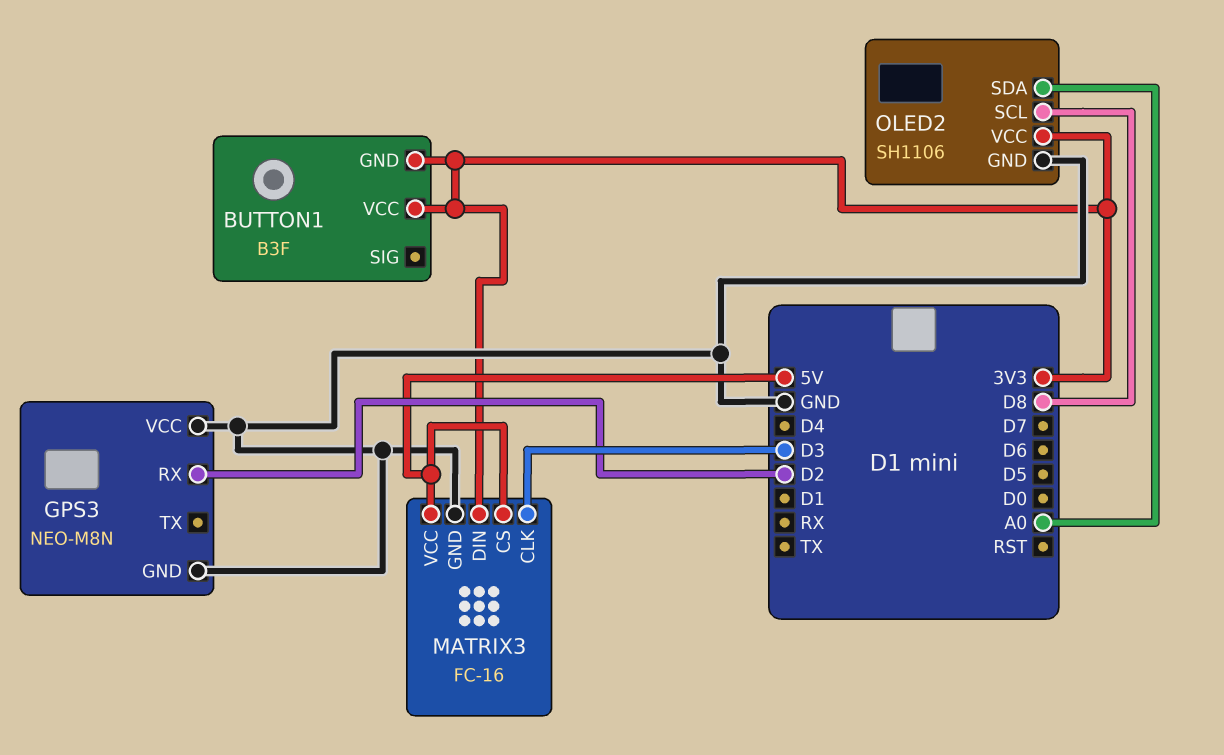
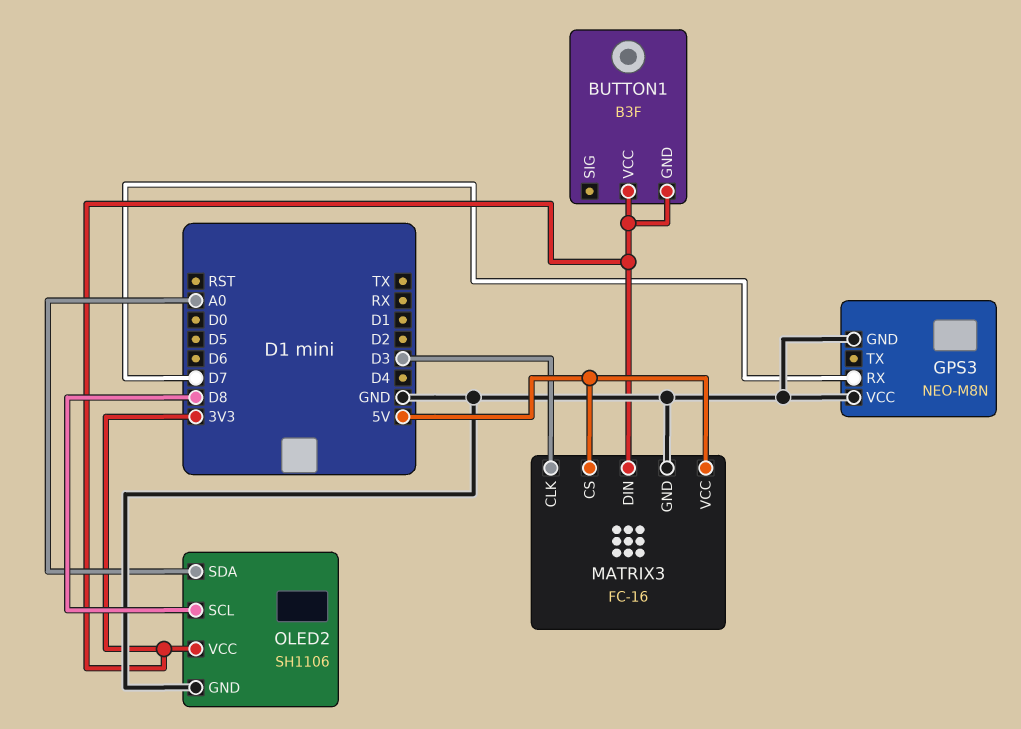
GPS3 pin RX: D2 -> D7

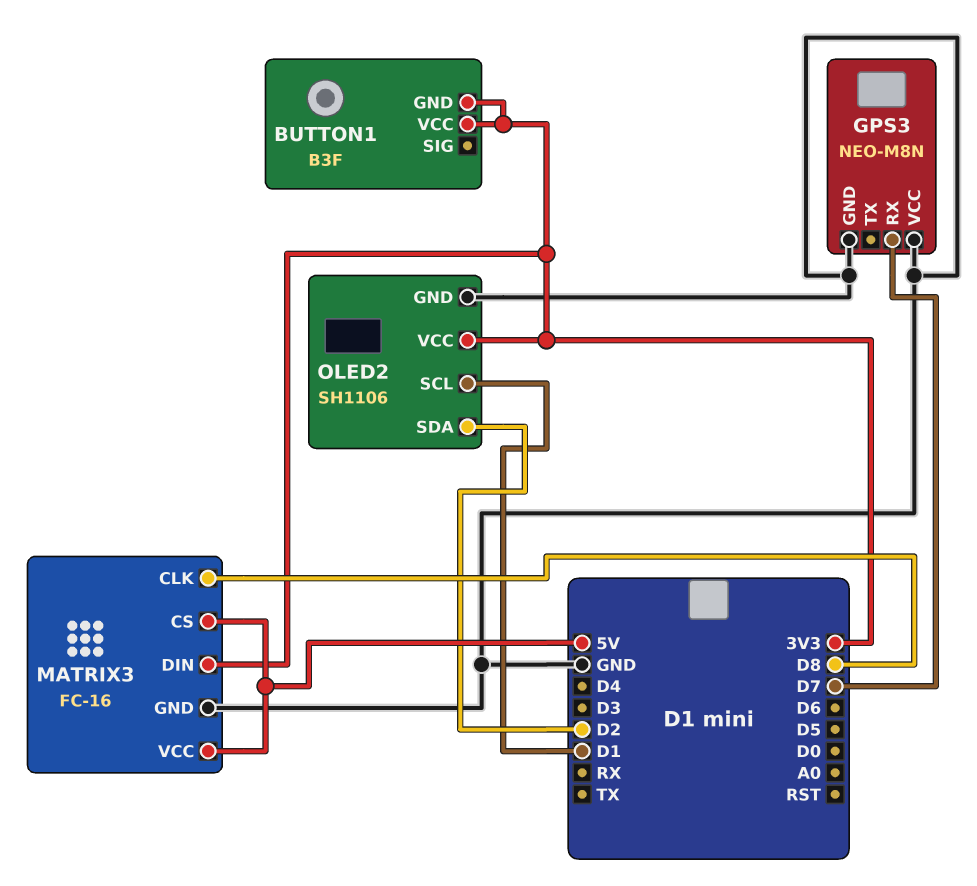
MATRIX3 pin CLK: D3 -> D8
OLED2 pin SCL: D8 -> D1
OLED2 pin SDA: A0 -> D2

